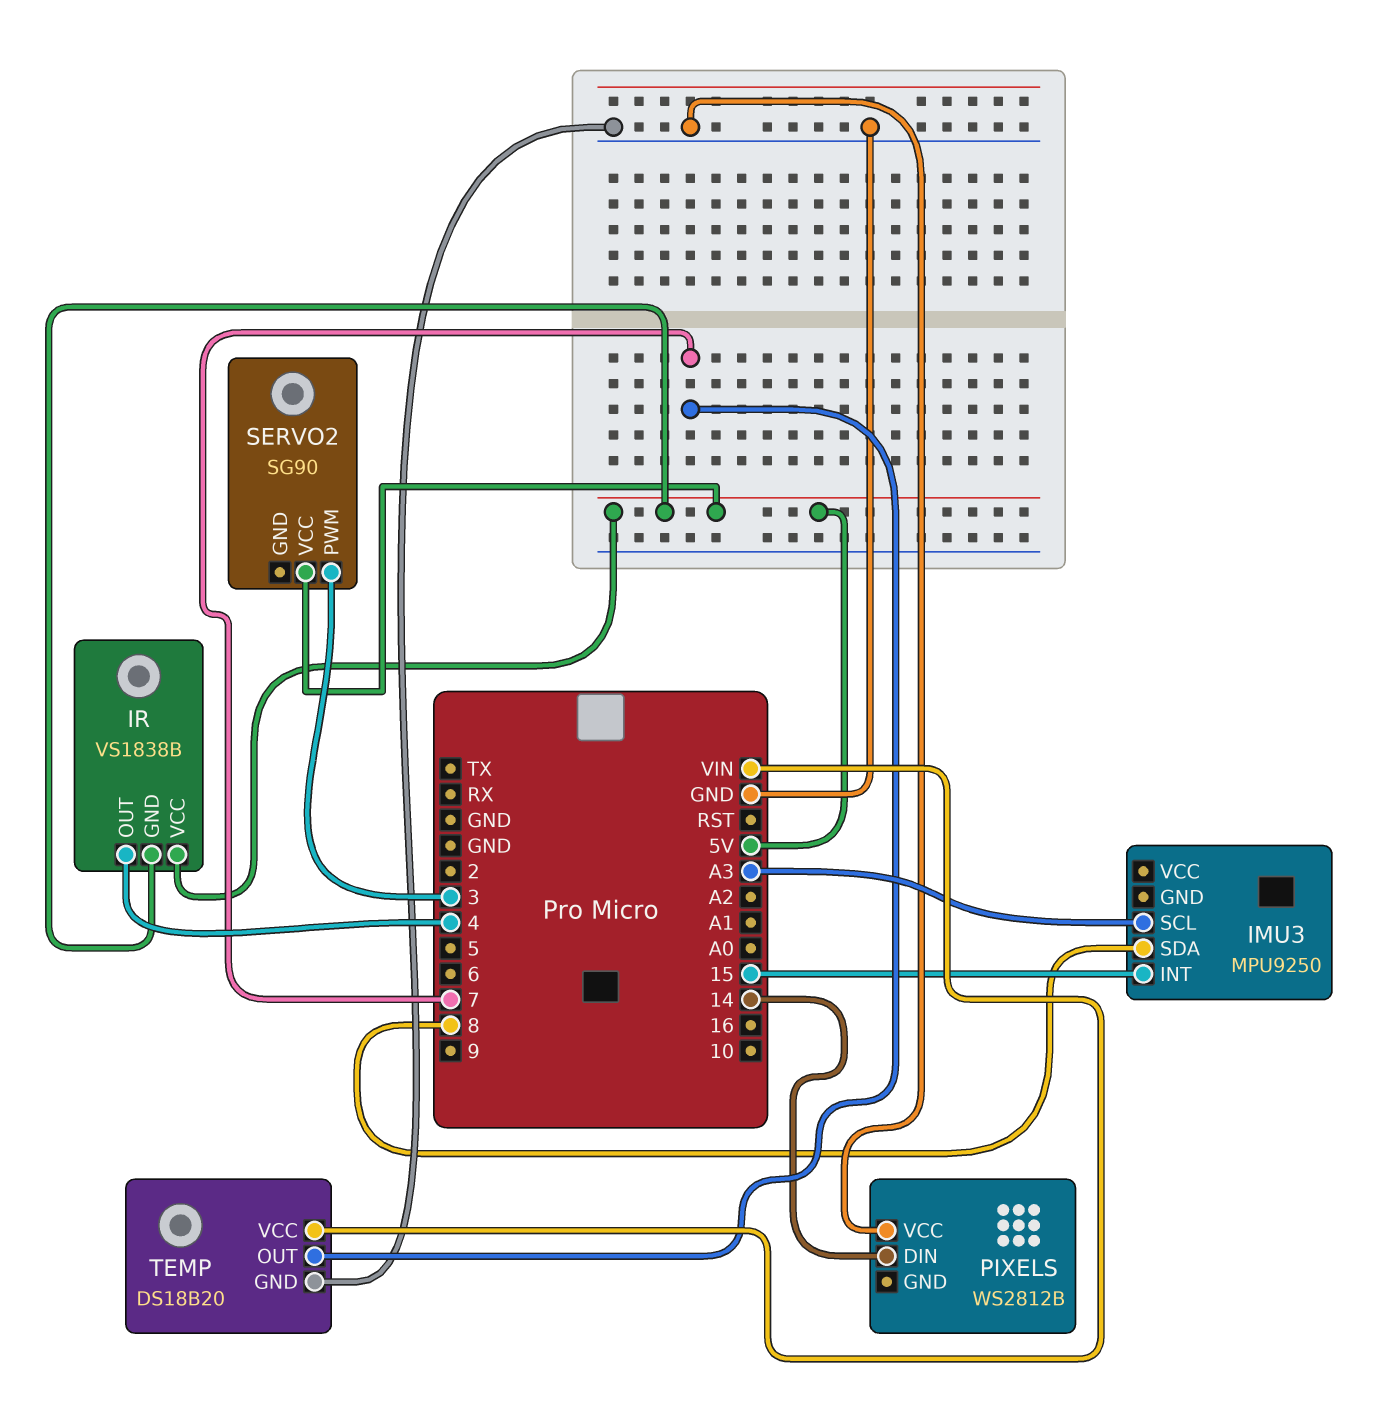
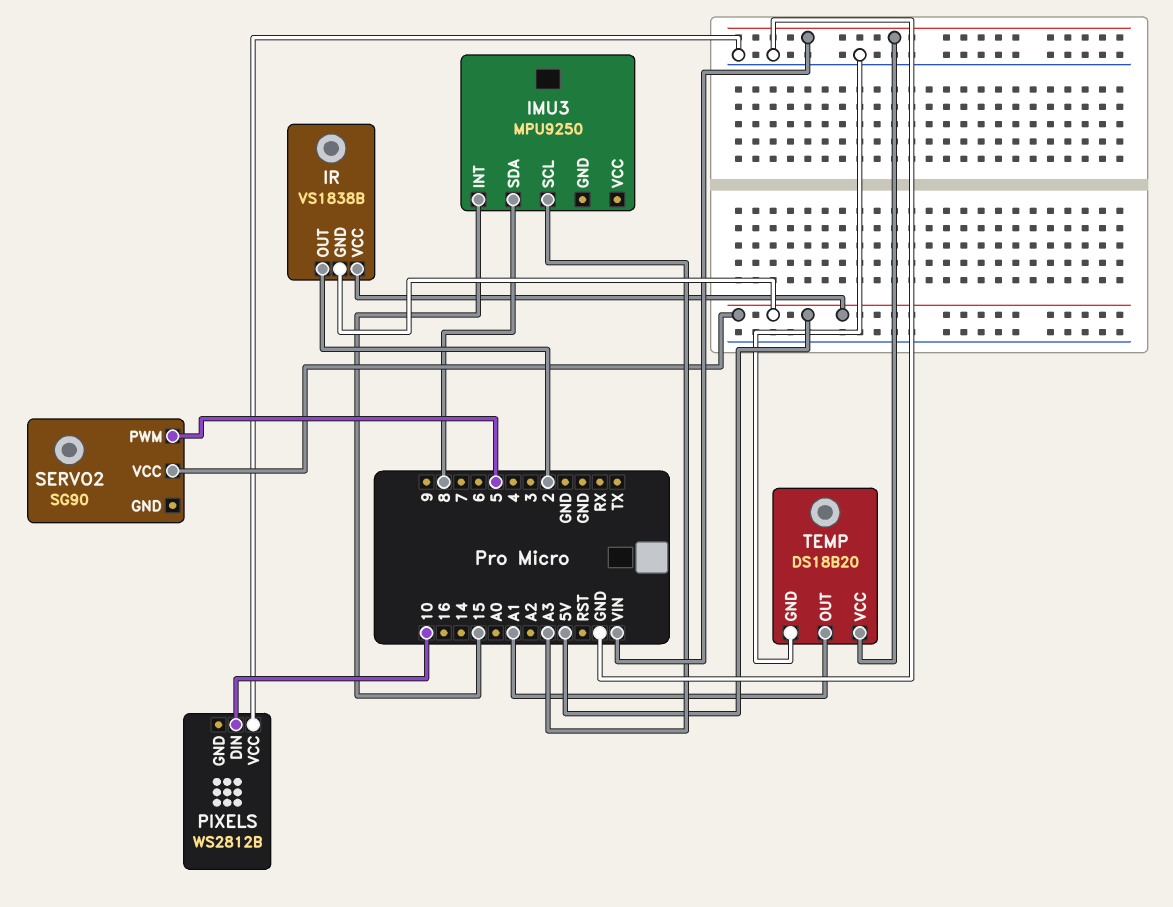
IR pin OUT: 4 -> 2
PIXELS pin DIN: 14 -> 10
SERVO2 pin PWM: 3 -> 5
TEMP pin OUT: 7 -> A1

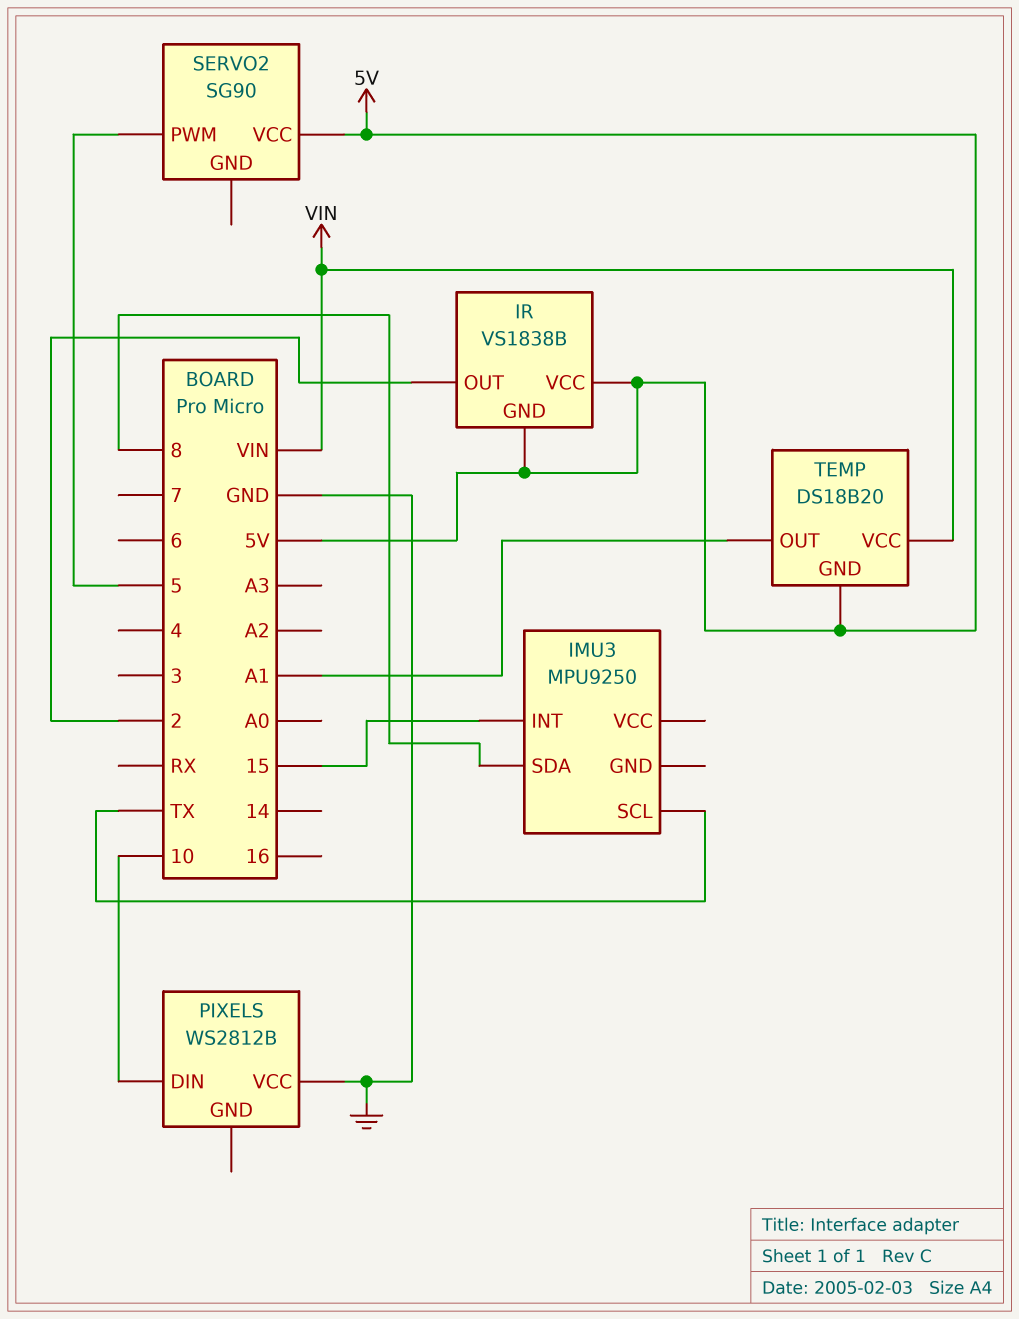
IMU3 pin SCL: A3 -> TX
TEMP pin GND: GND -> 5V

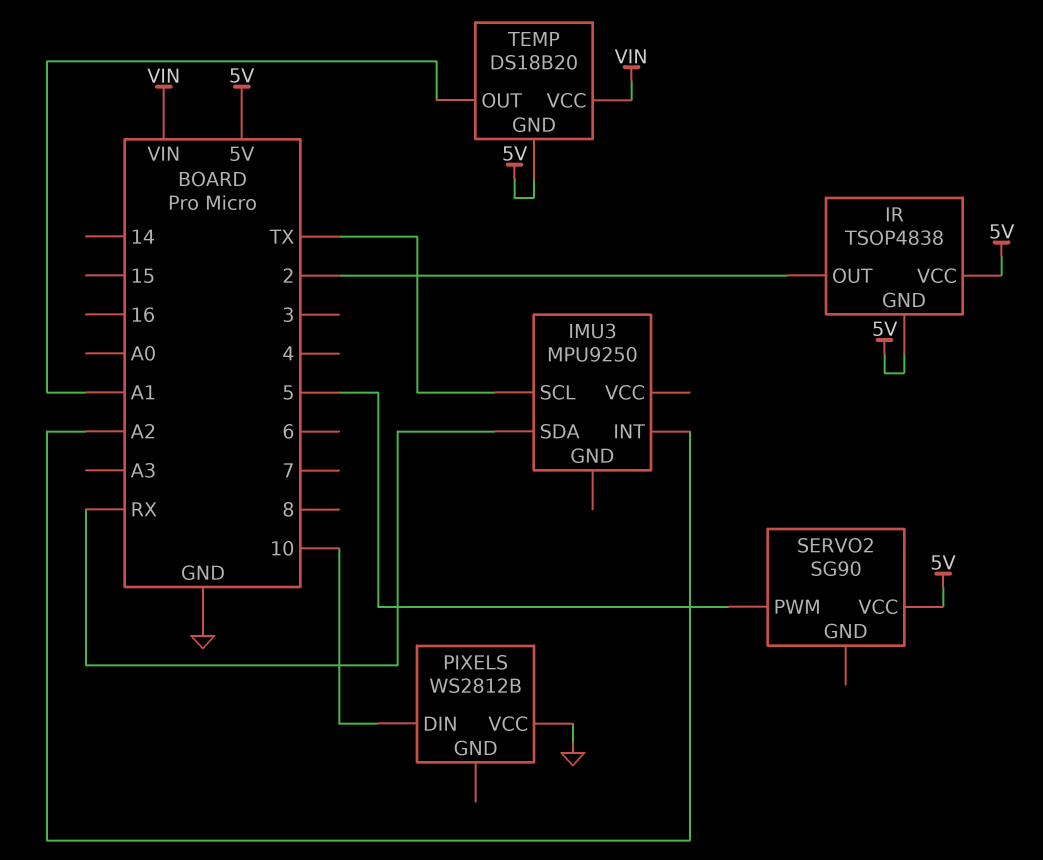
IMU3 pin INT: 15 -> A2
IMU3 pin SDA: 8 -> RX
IR: VS1838B -> TSOP4838

